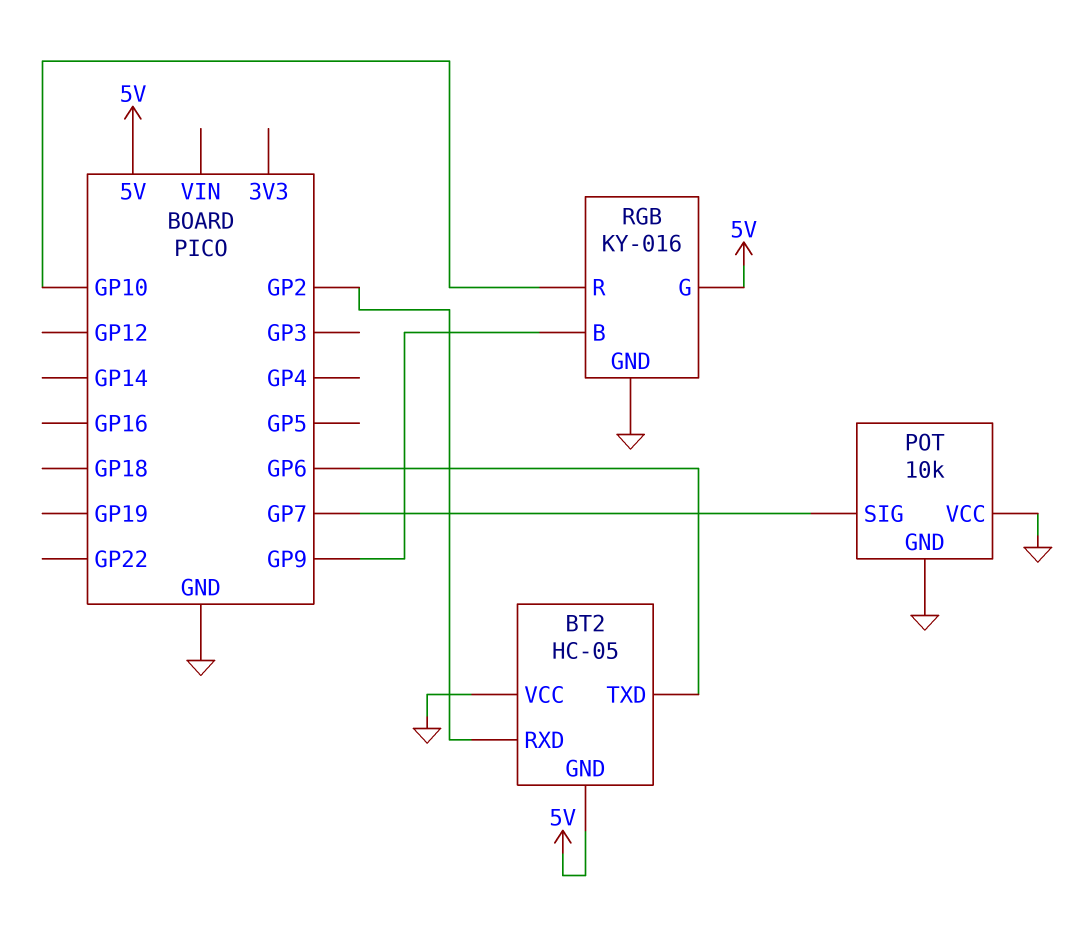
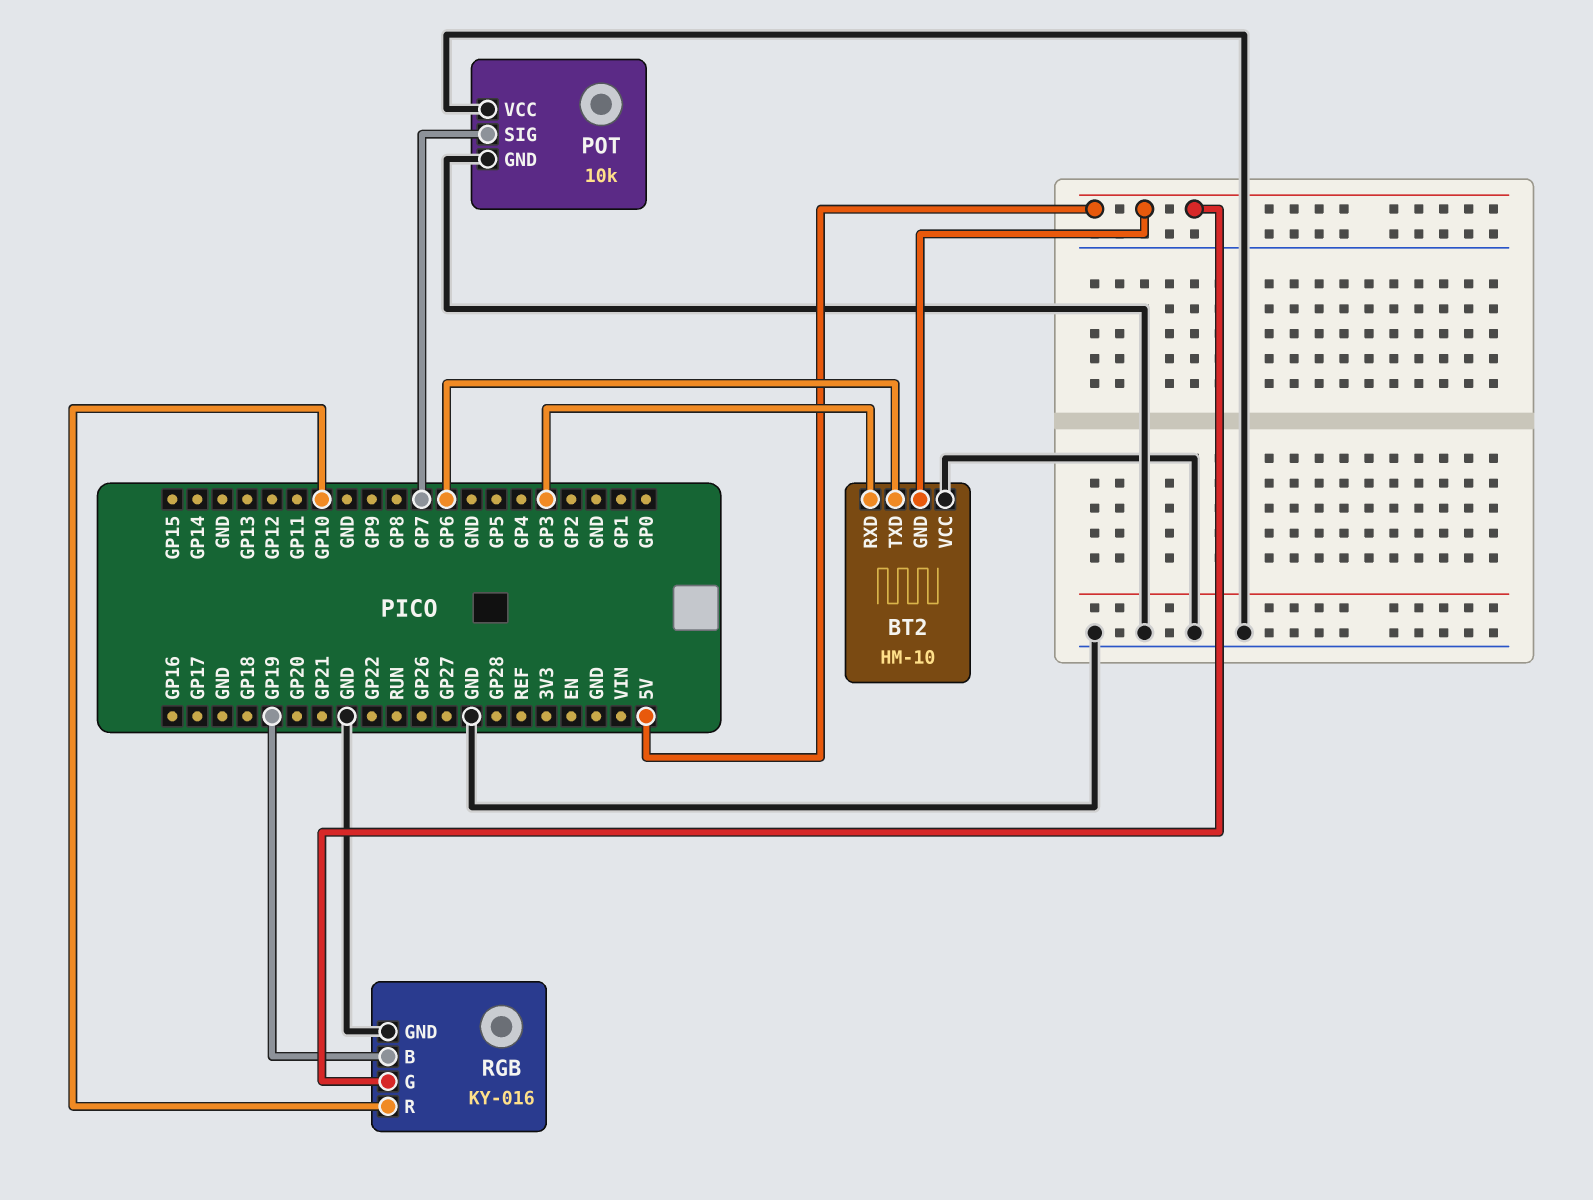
BT2: HC-05 -> HM-10
BT2 pin RXD: GP2 -> GP3
RGB pin B: GP9 -> GP19

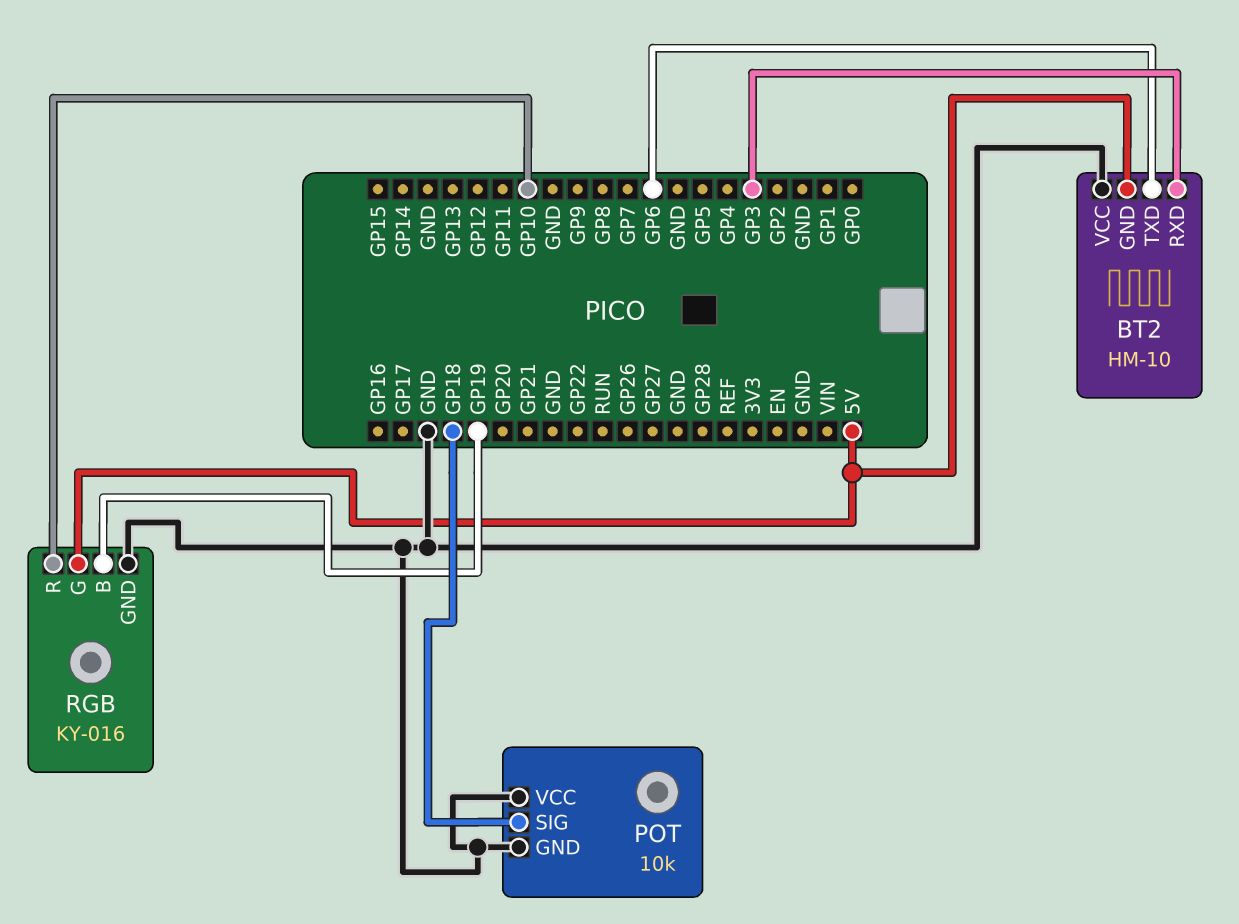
POT pin SIG: GP7 -> GP18

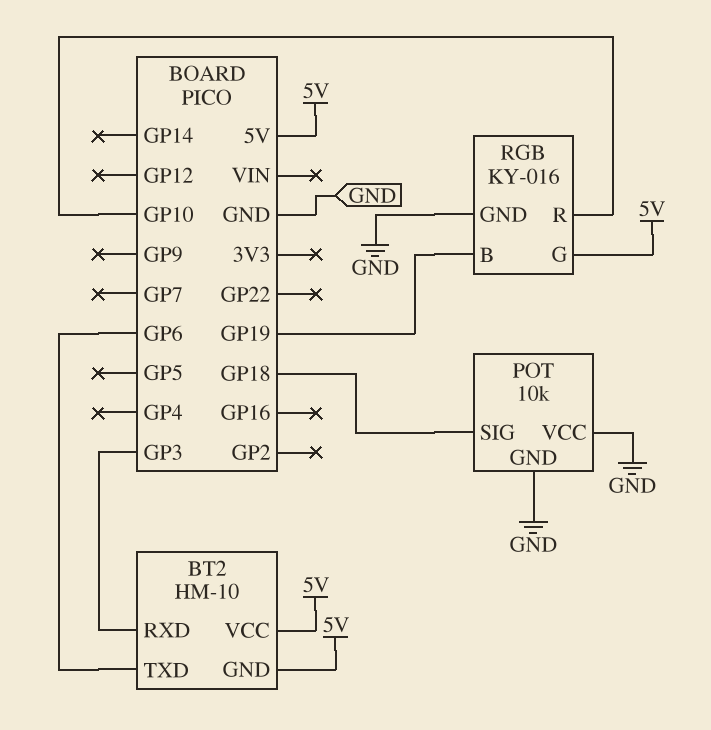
BT2 pin VCC: GND -> 5V

